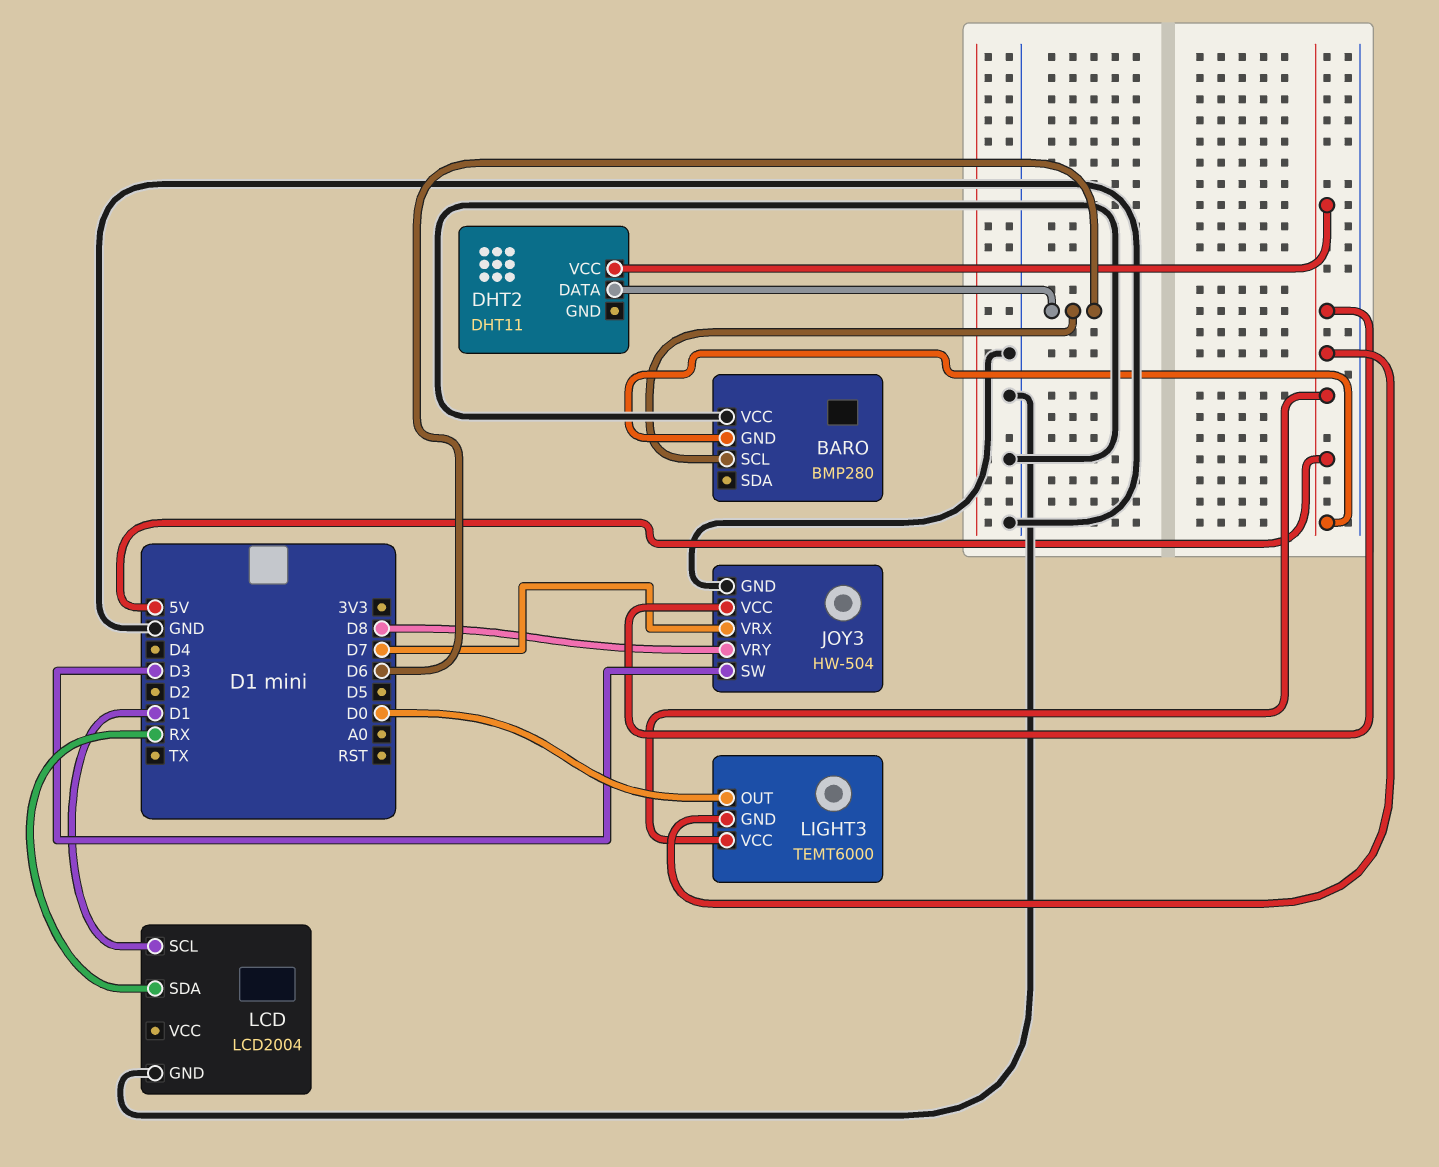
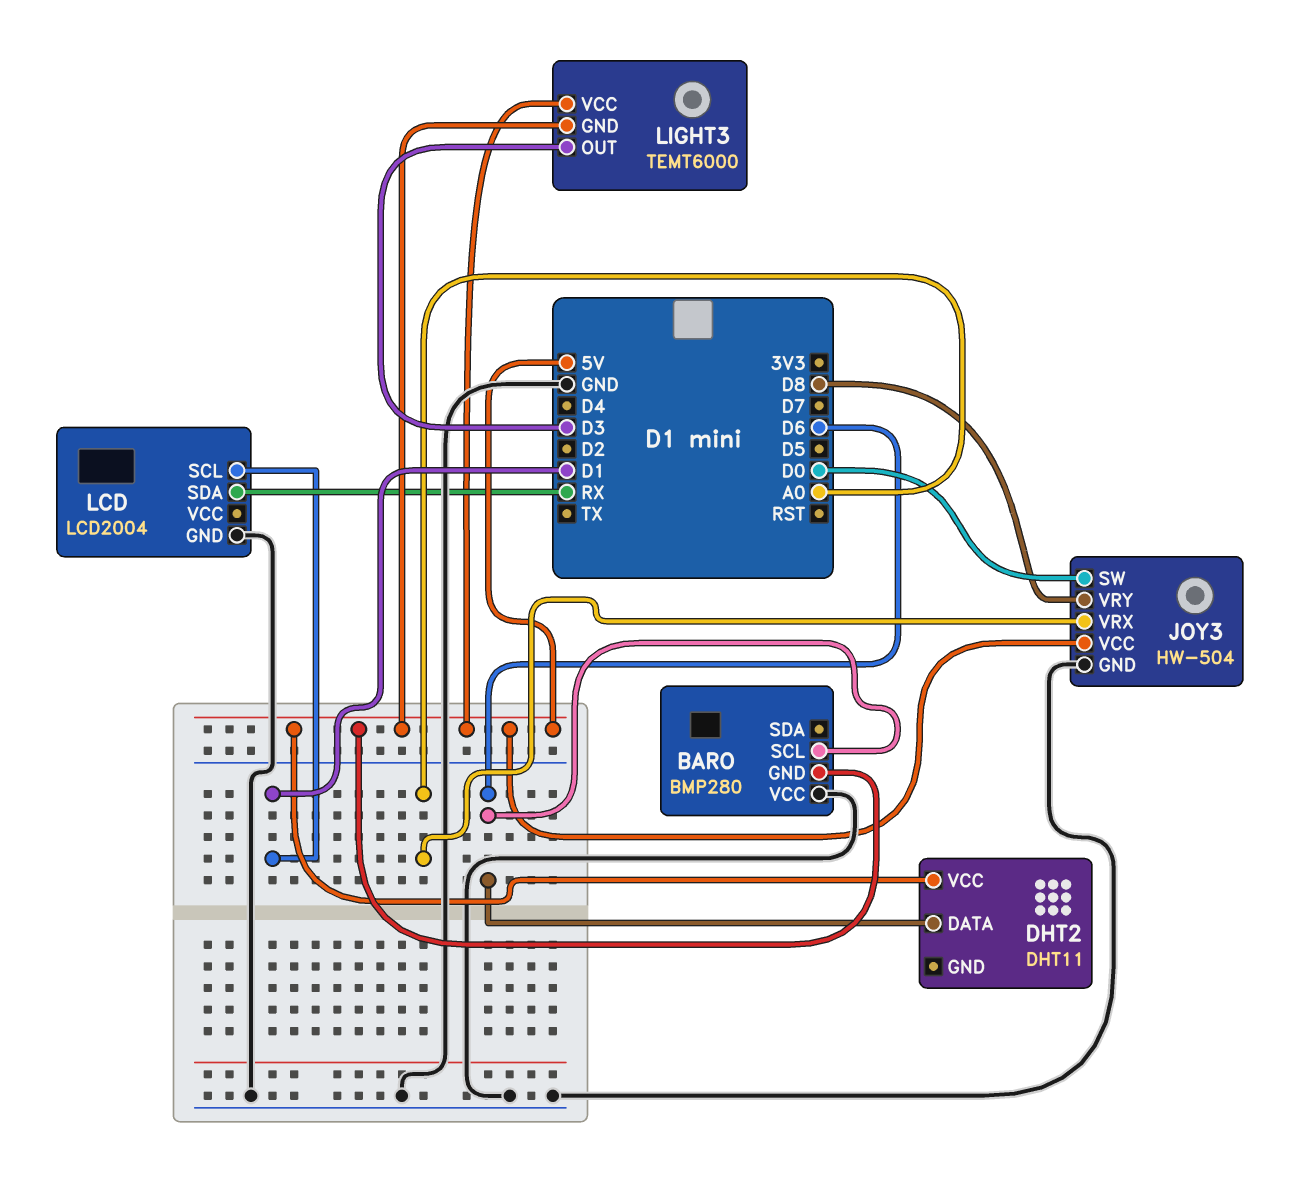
JOY3 pin SW: D3 -> D0
JOY3 pin VRX: D7 -> A0
LIGHT3 pin OUT: D0 -> D3

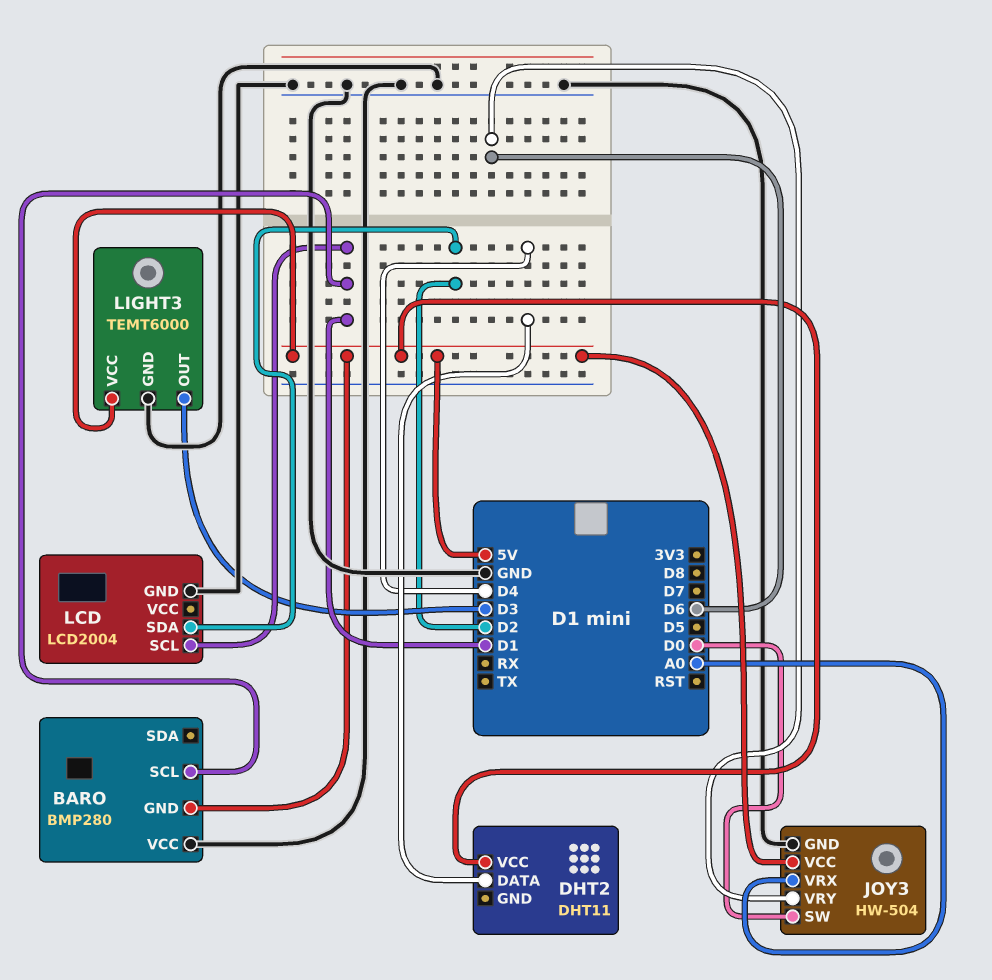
BARO pin SCL: D6 -> D1
DHT2 pin DATA: D6 -> D4
JOY3 pin VRY: D8 -> D6
LCD pin SDA: RX -> D2
LIGHT3 pin GND: 5V -> GND

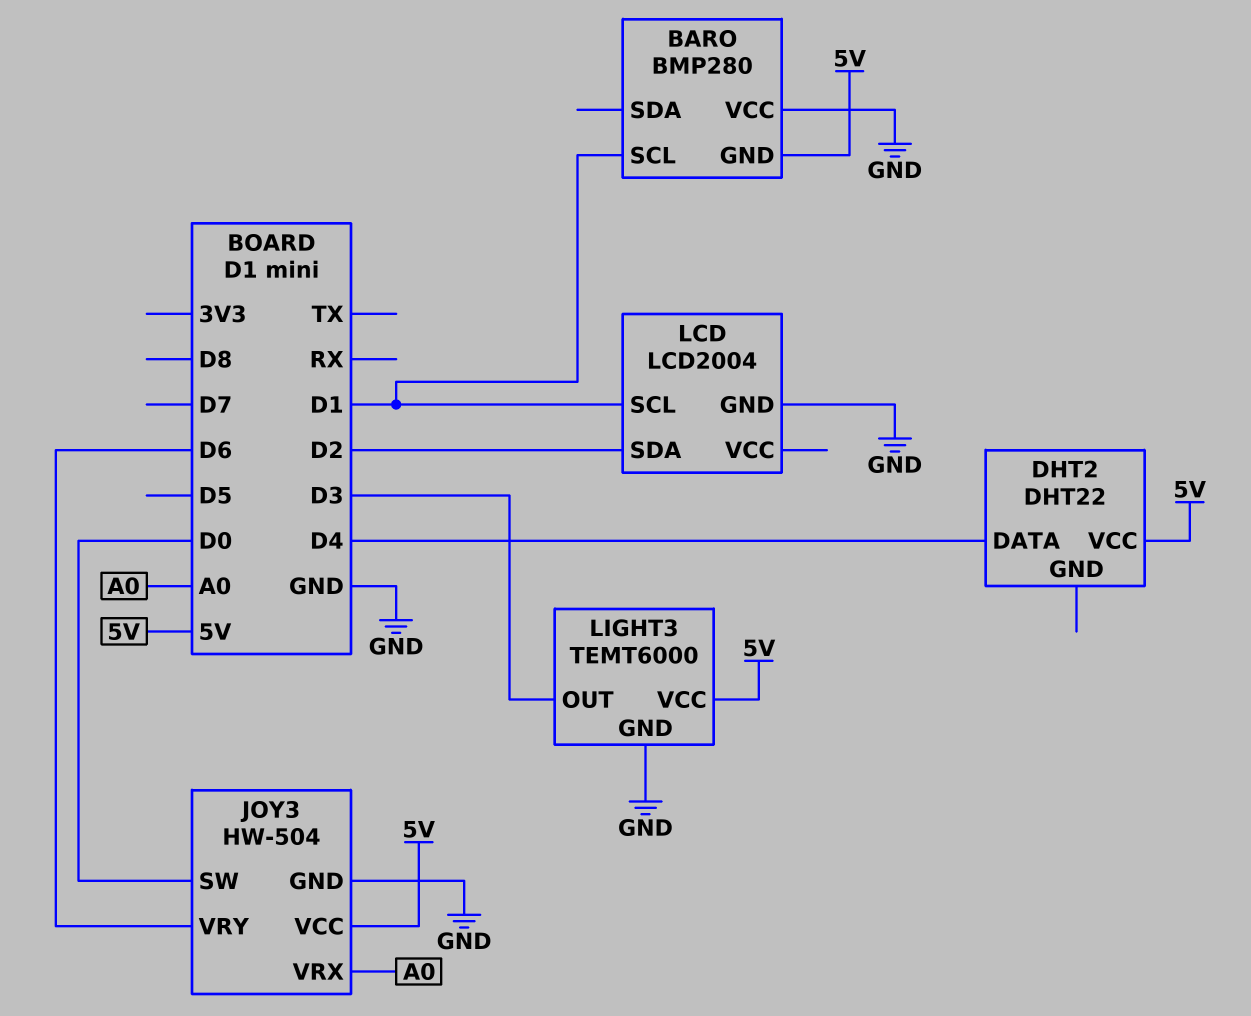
DHT2: DHT11 -> DHT22

